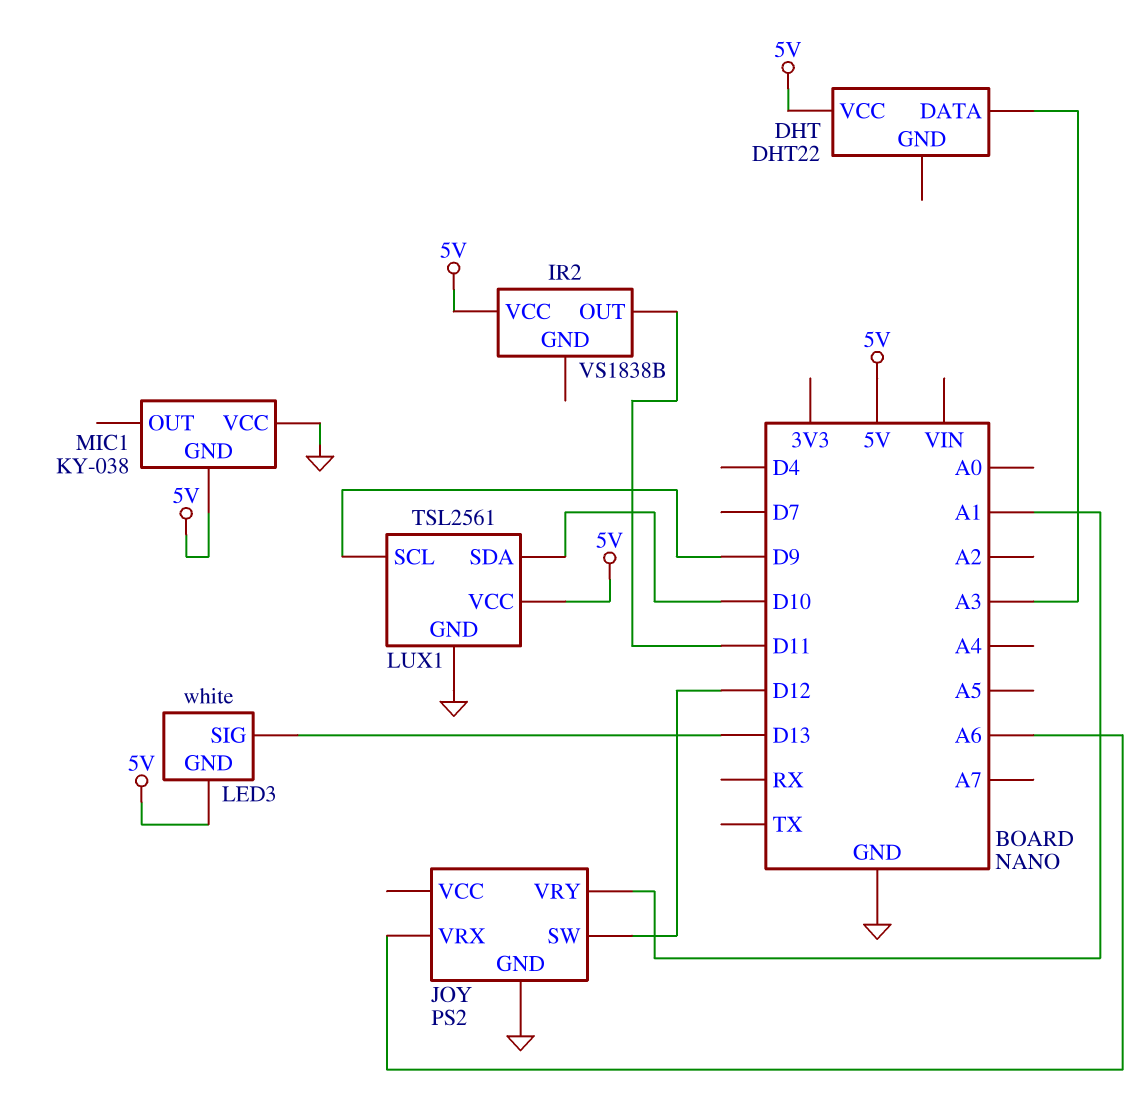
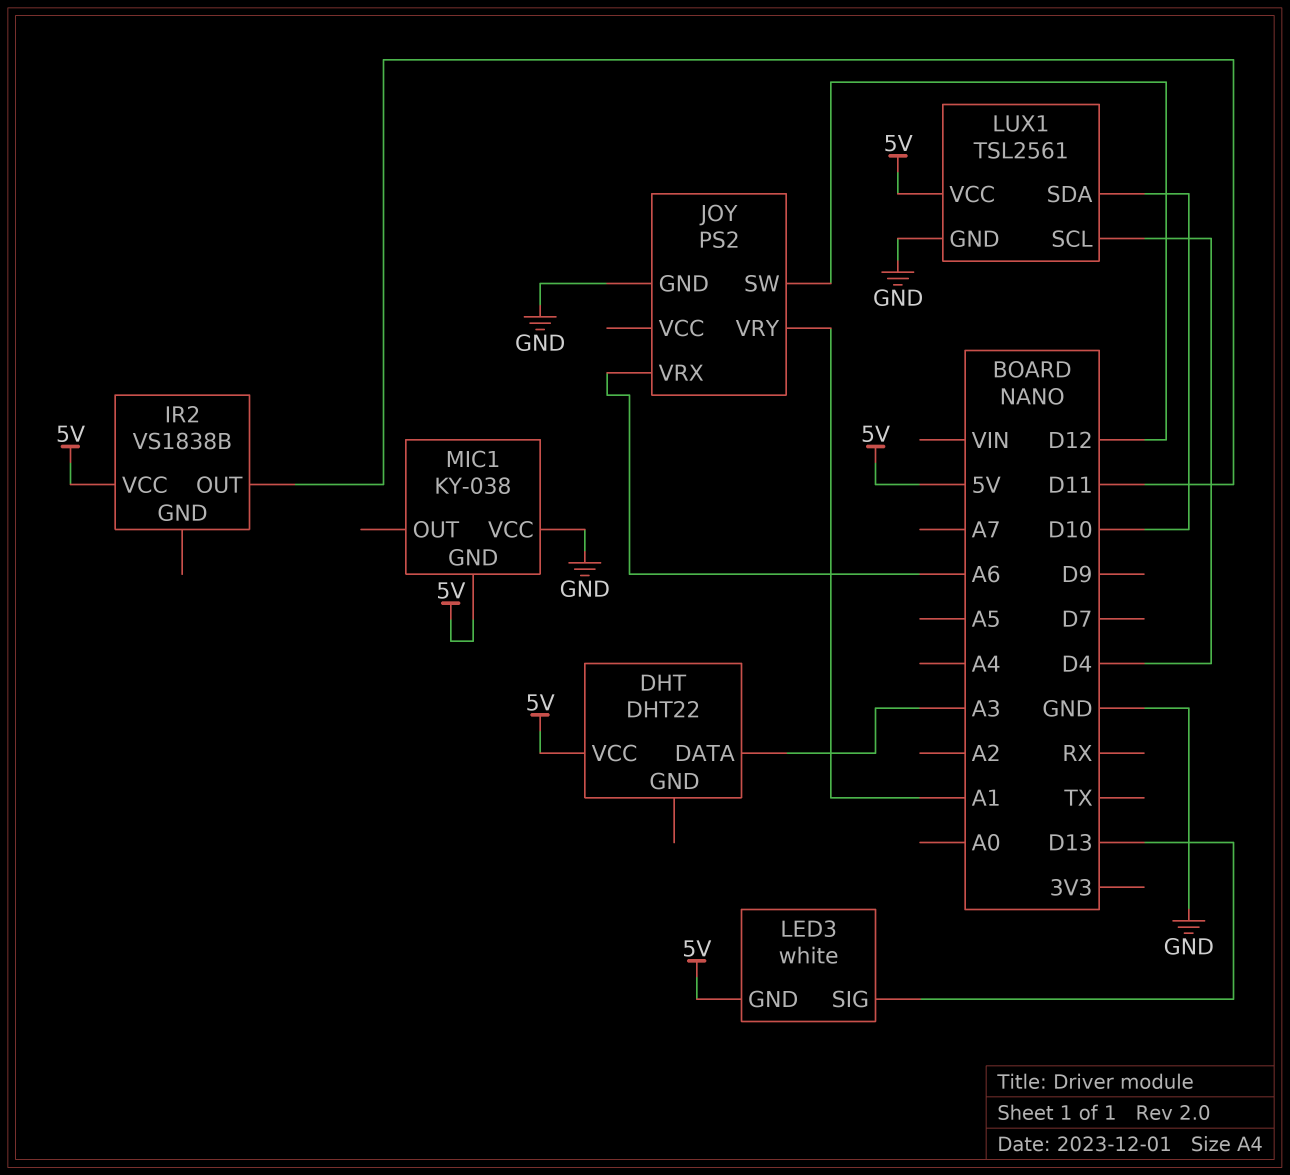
LUX1 pin SCL: D9 -> D4

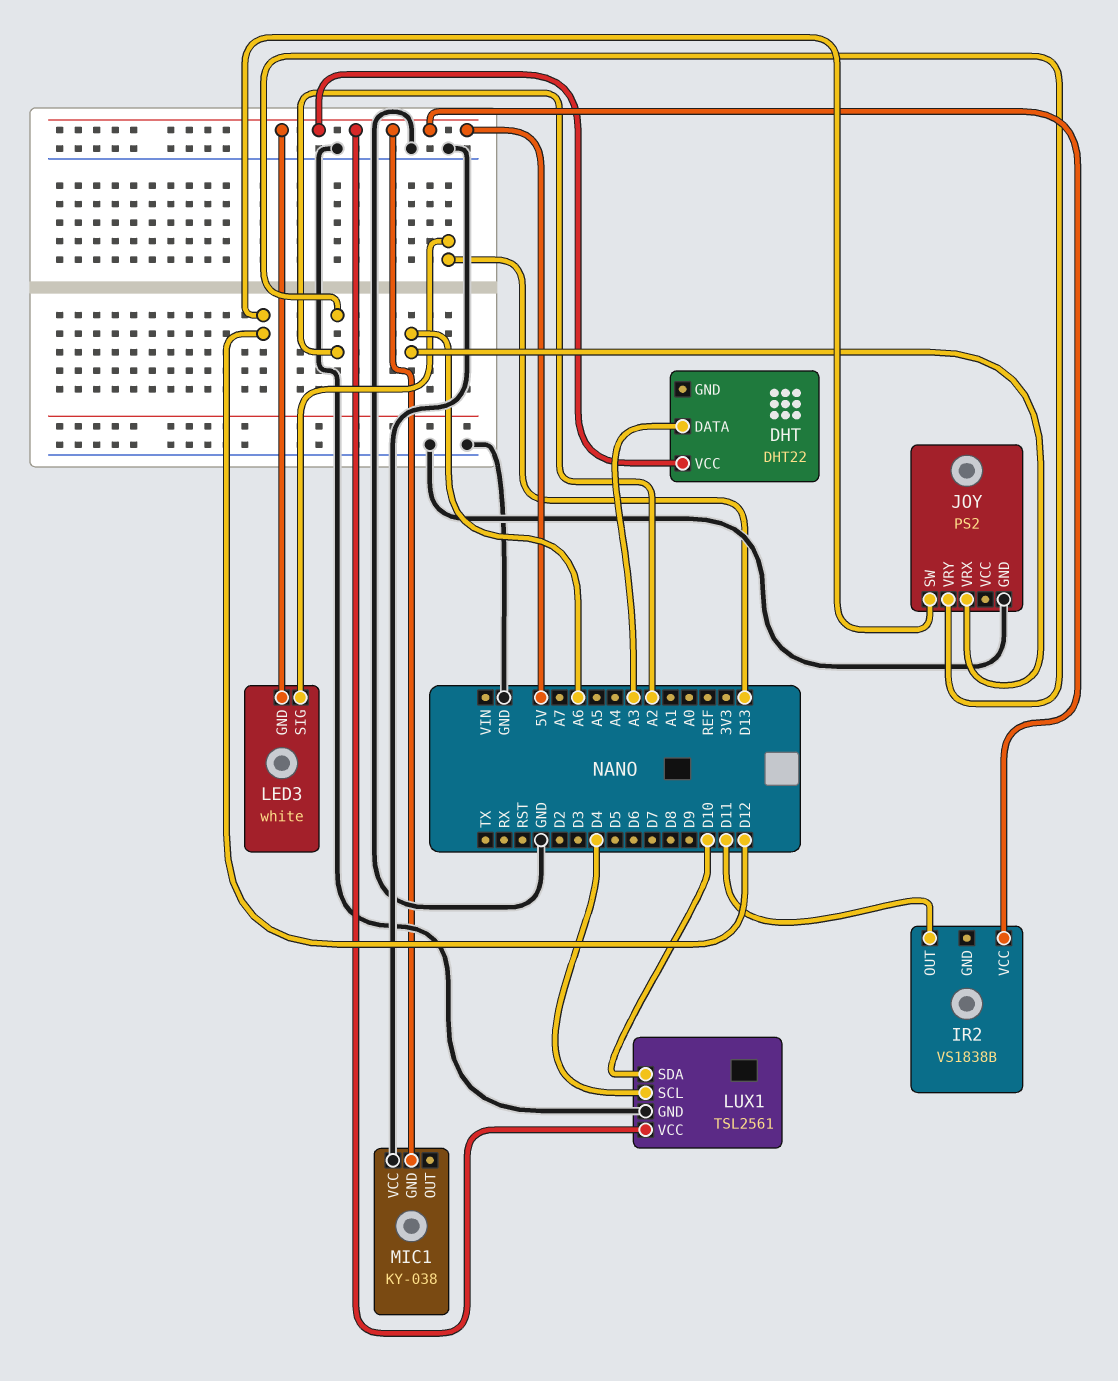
JOY pin VRY: A1 -> A2

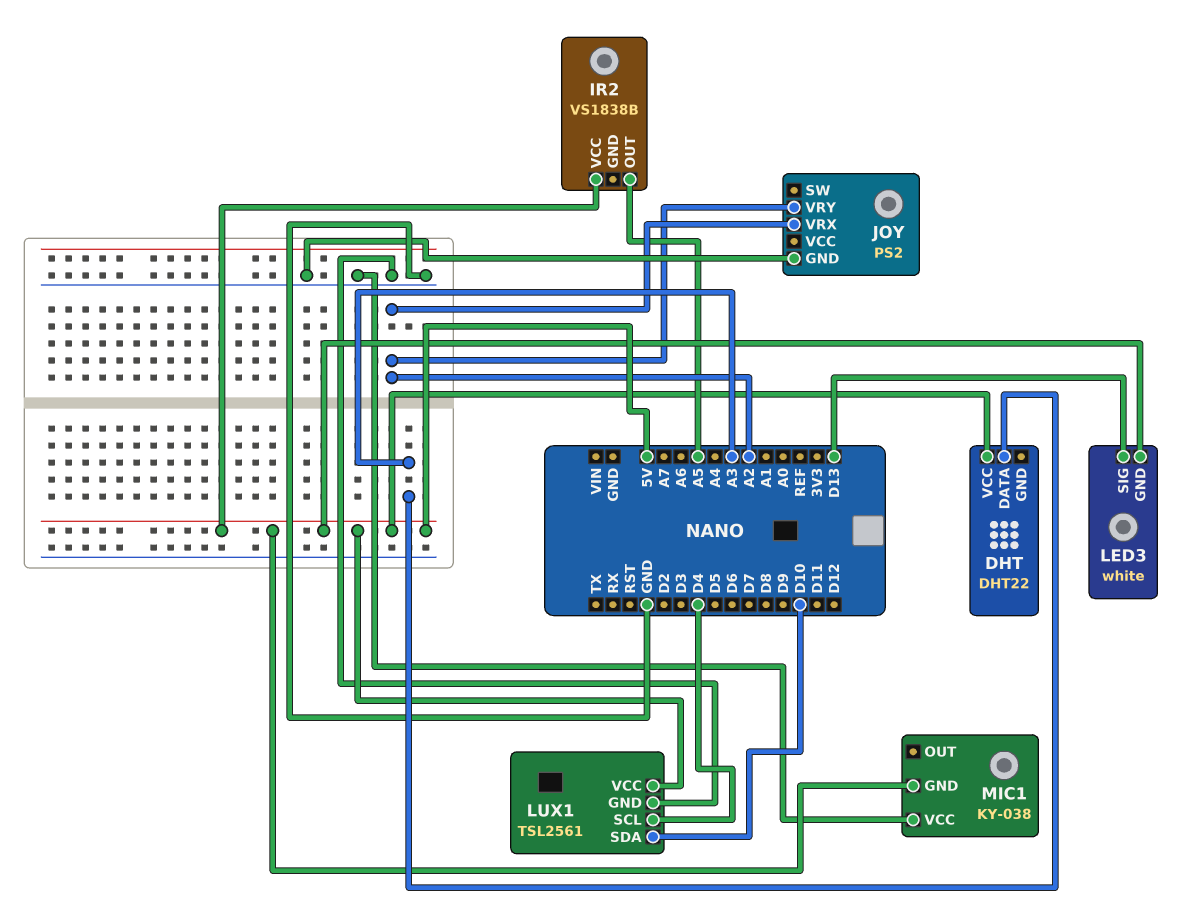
IR2 pin OUT: D11 -> A5
JOY pin SW: D12 -> none
JOY pin VRX: A6 -> A2

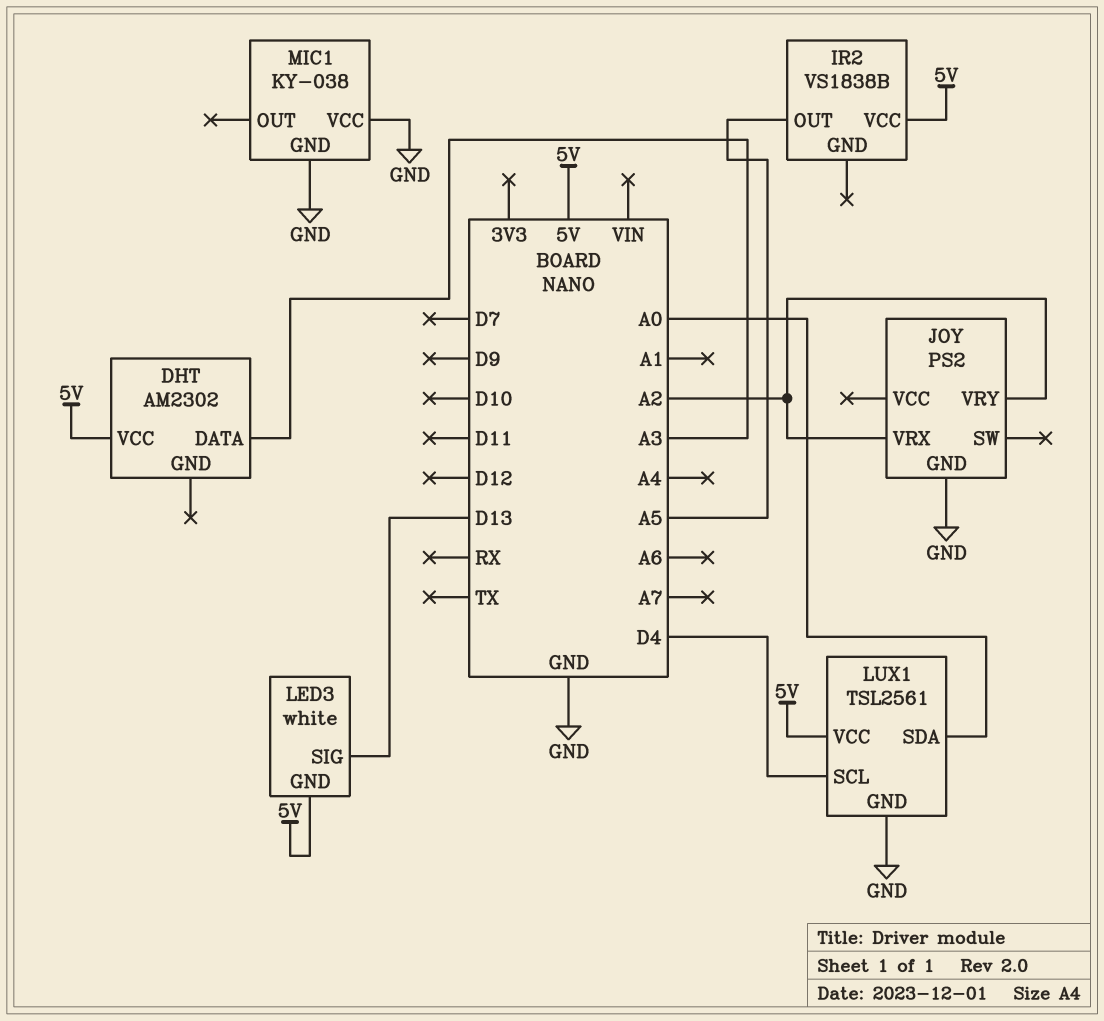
DHT: DHT22 -> AM2302
LUX1 pin SDA: D10 -> A0
MIC1 pin GND: 5V -> GND

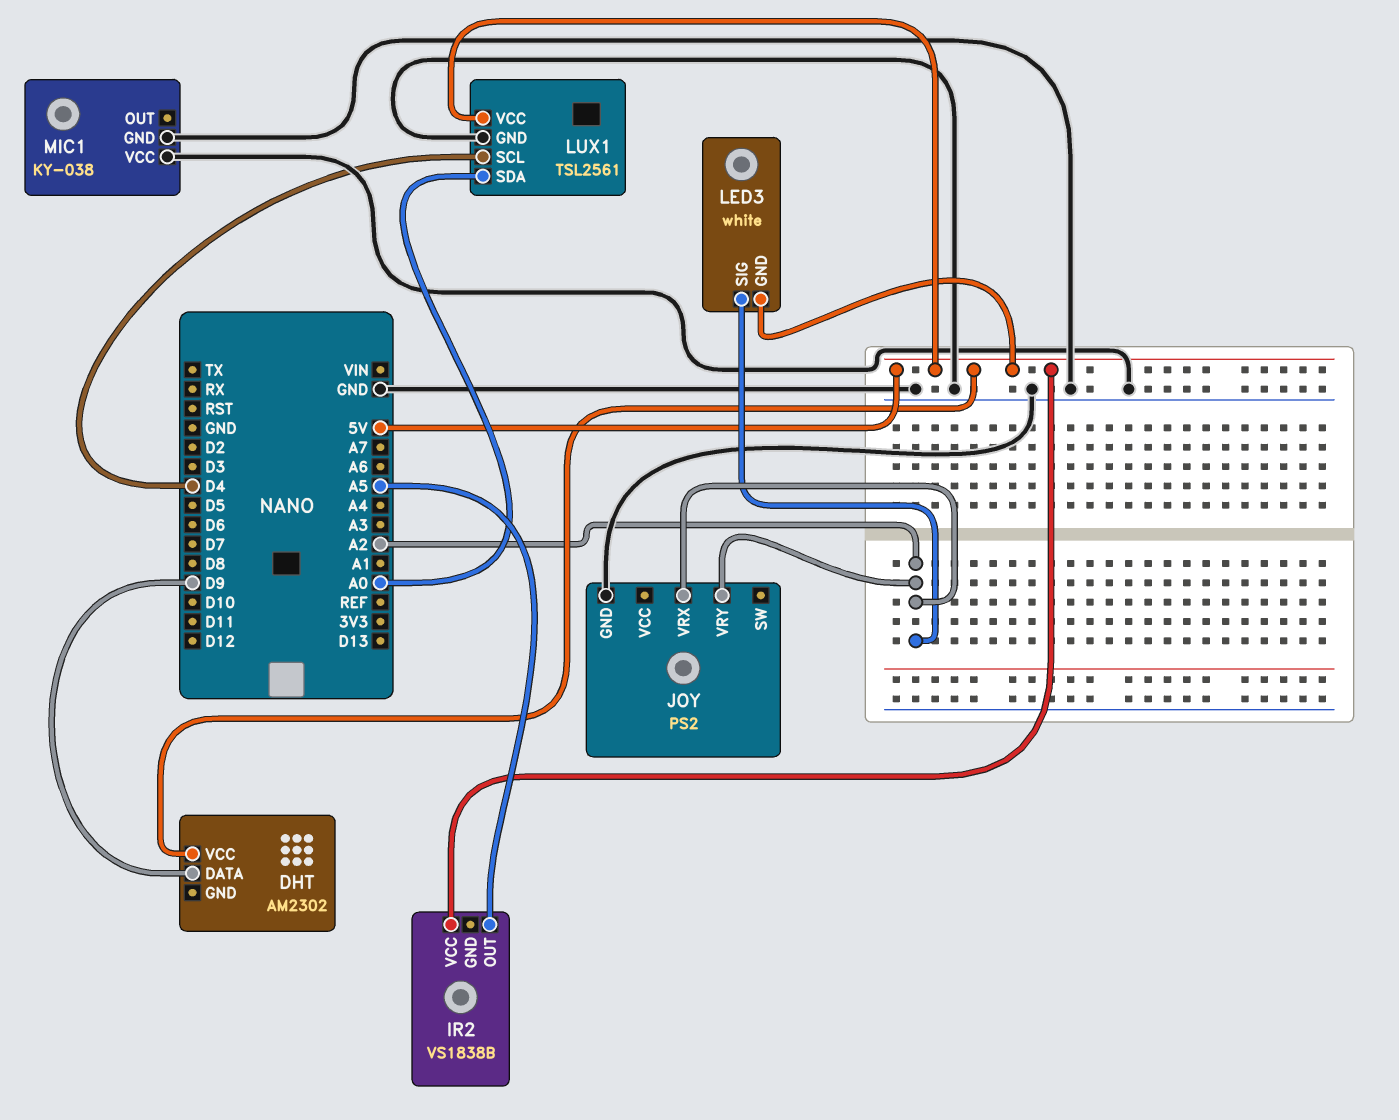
DHT pin DATA: A3 -> D9
LED3 pin SIG: D13 -> A2

